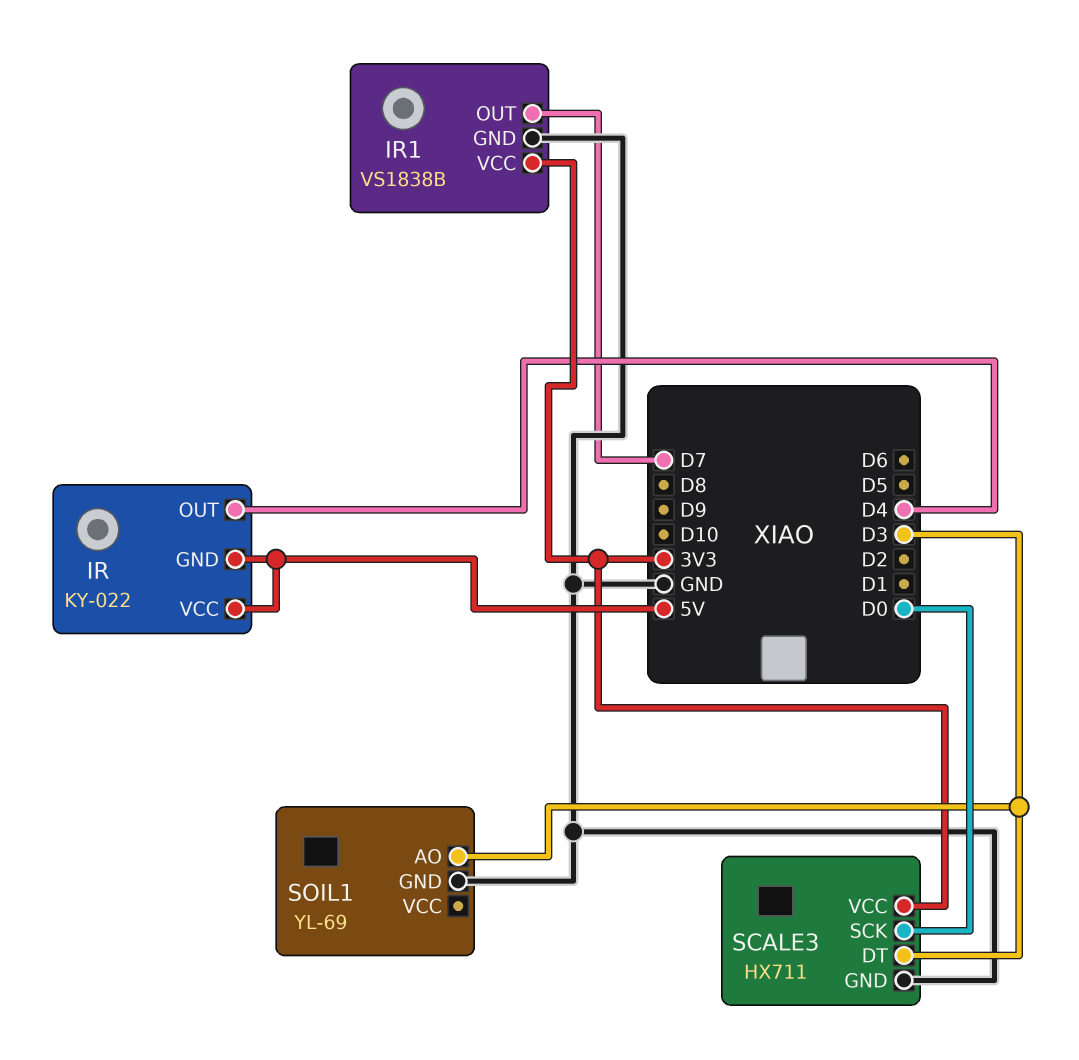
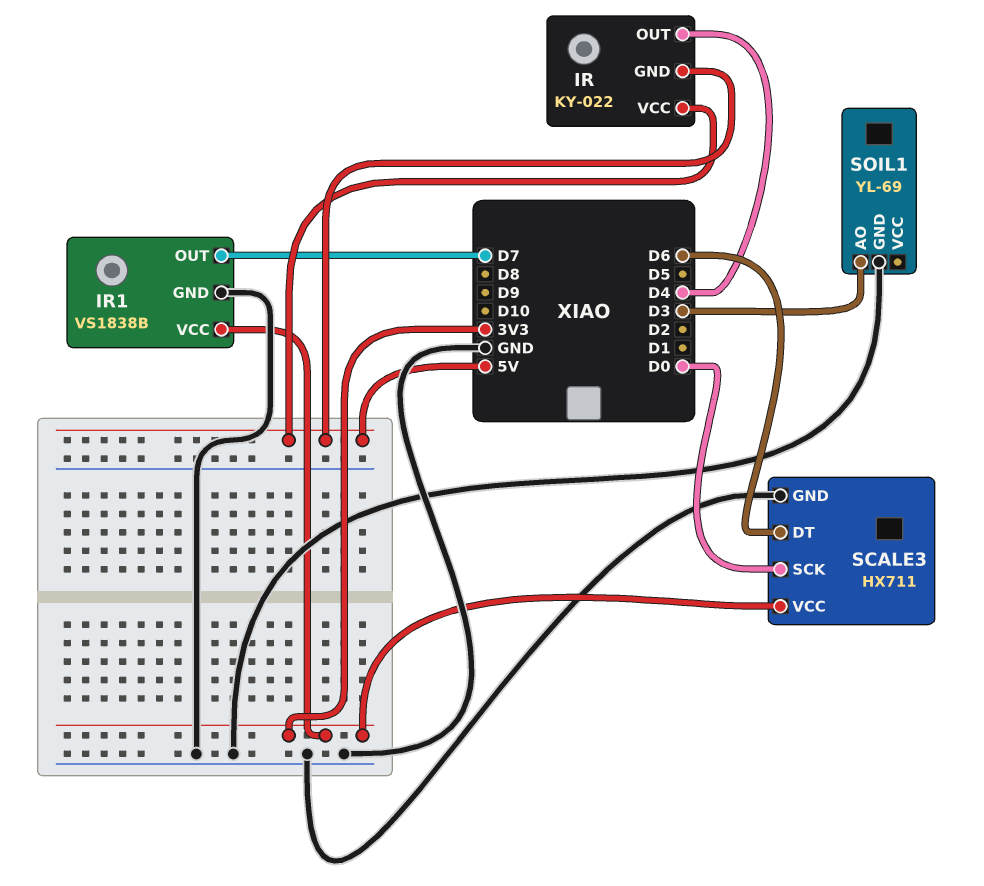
SCALE3 pin DT: D3 -> D6

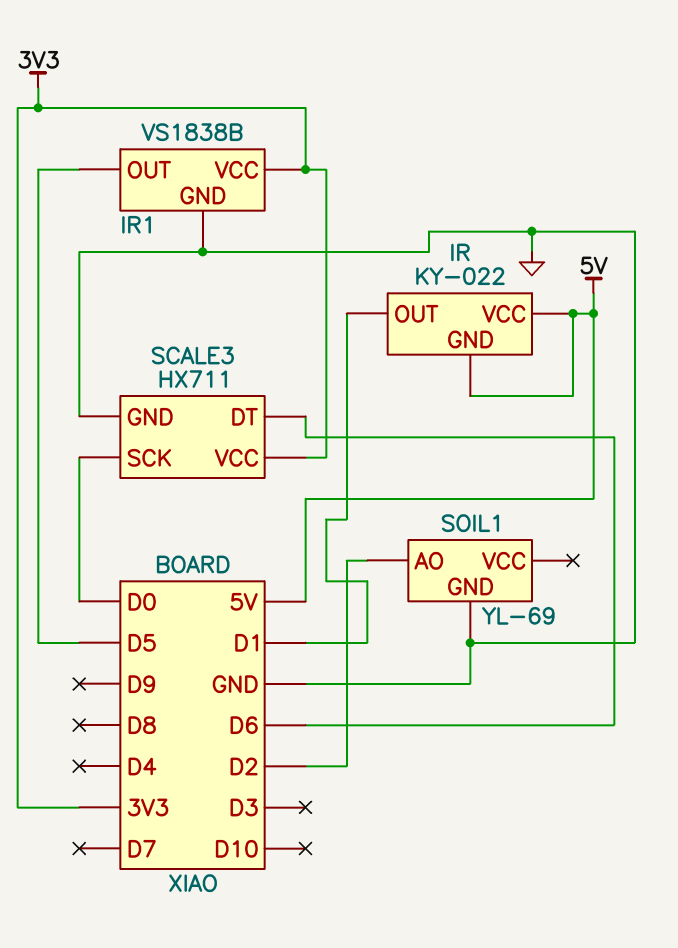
IR pin OUT: D4 -> D1
IR1 pin OUT: D7 -> D5
SOIL1 pin AO: D3 -> D2

